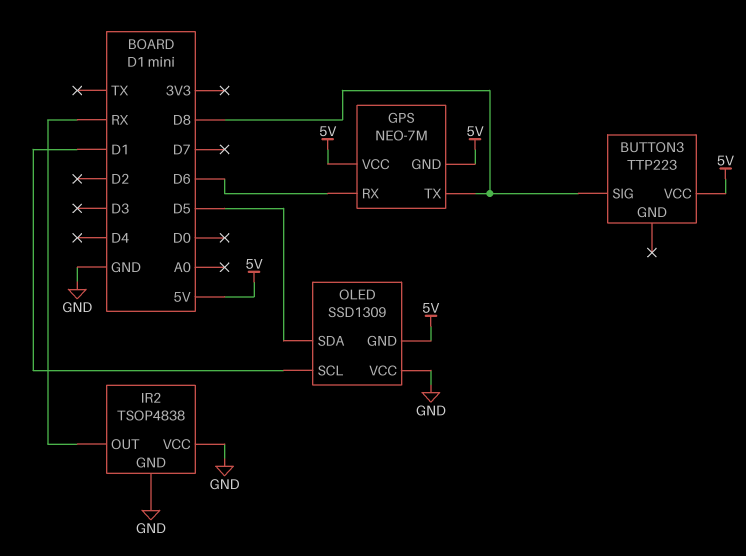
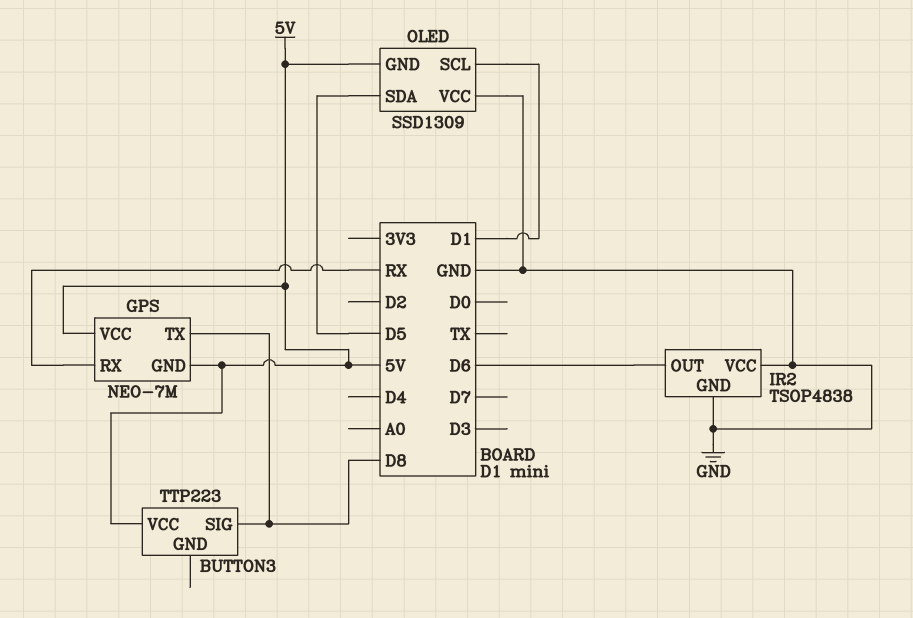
GPS pin RX: D6 -> RX
IR2 pin OUT: RX -> D6

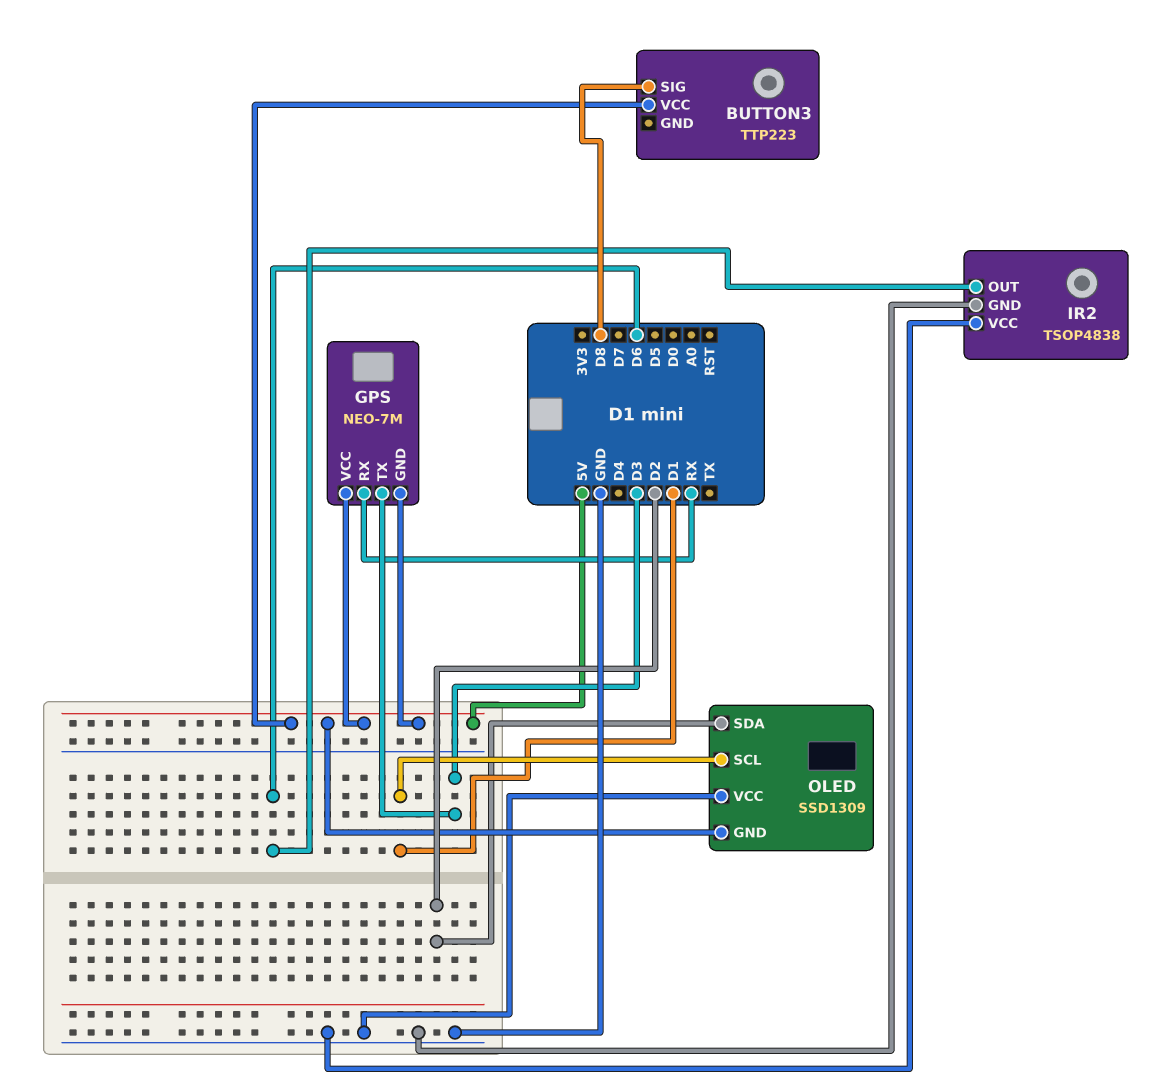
GPS pin TX: D8 -> D3
OLED pin SDA: D5 -> D2

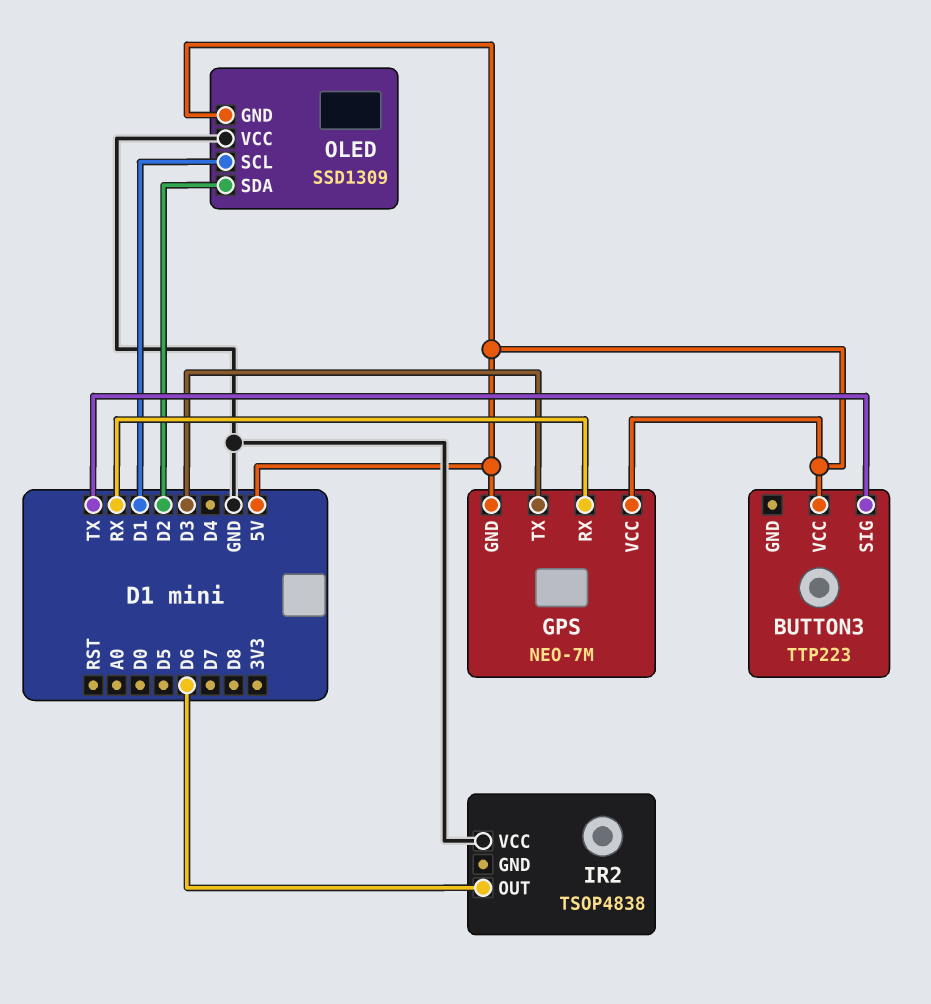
BUTTON3 pin SIG: D8 -> TX
IR2 pin GND: GND -> none

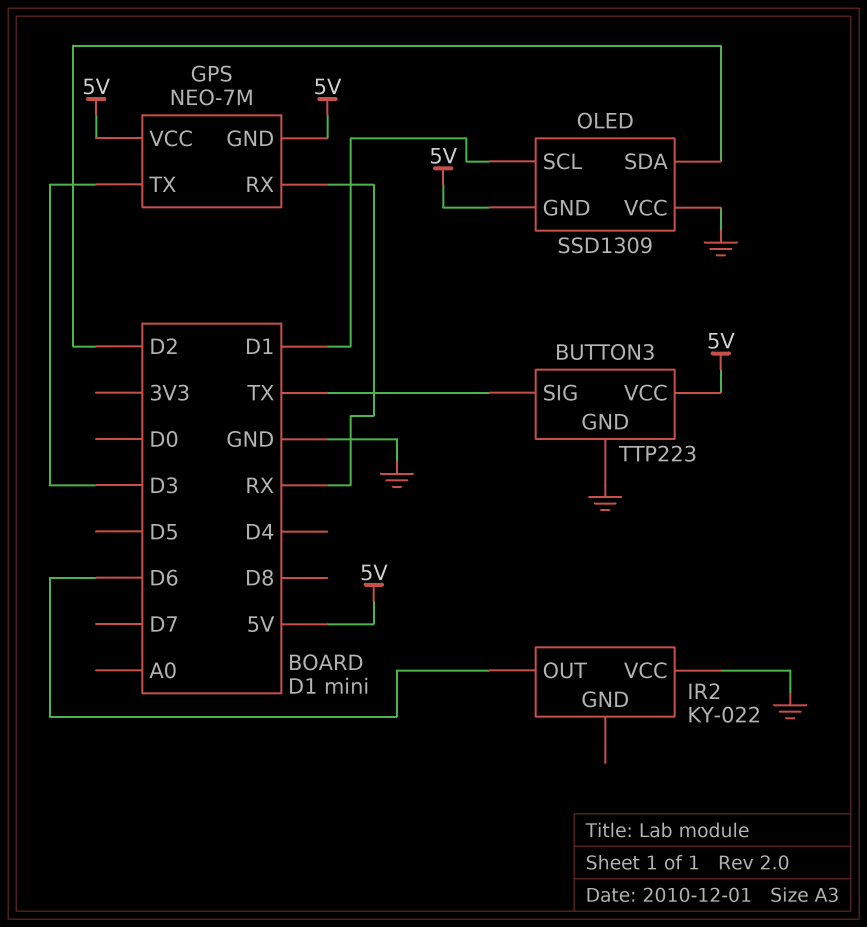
BUTTON3 pin GND: none -> GND
IR2: TSOP4838 -> KY-022

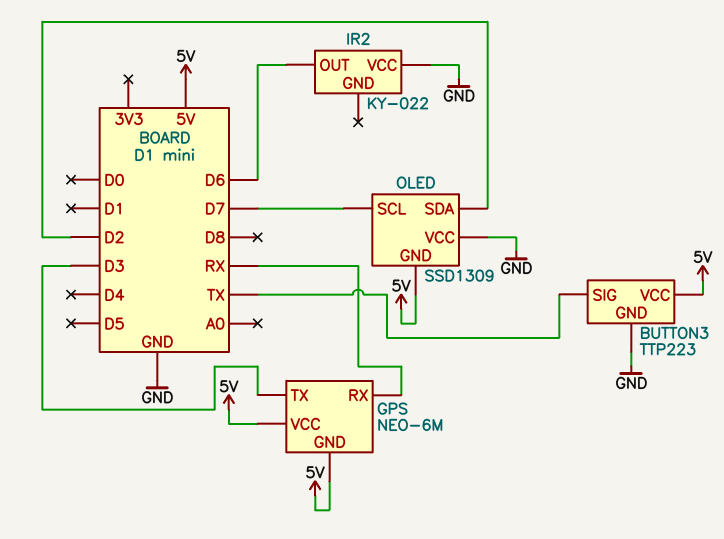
GPS: NEO-7M -> NEO-6M
OLED pin SCL: D1 -> D7

